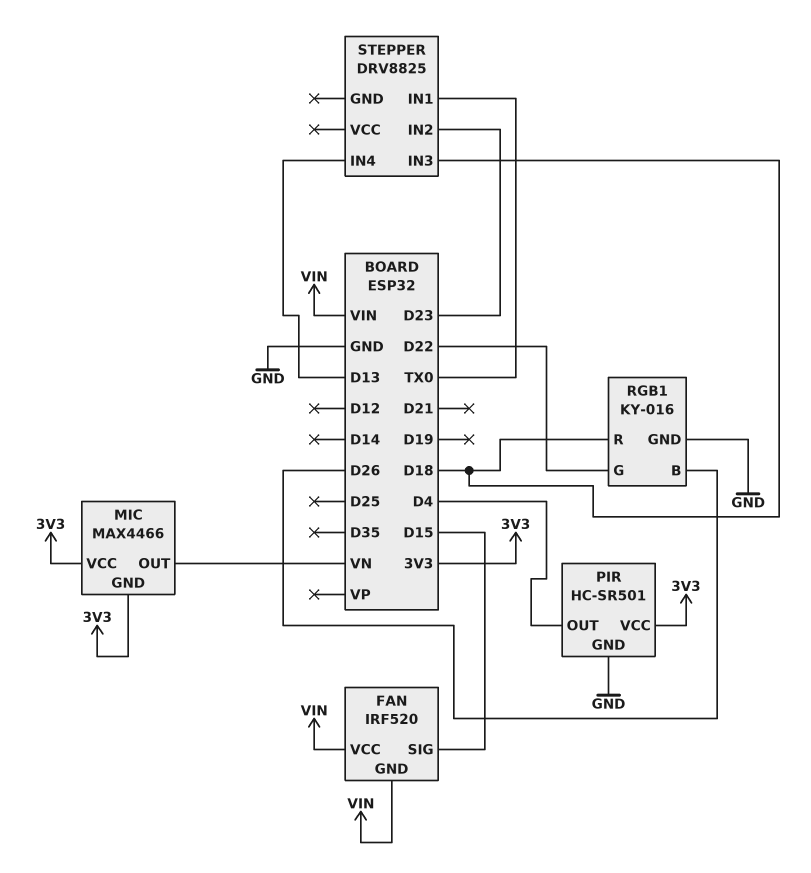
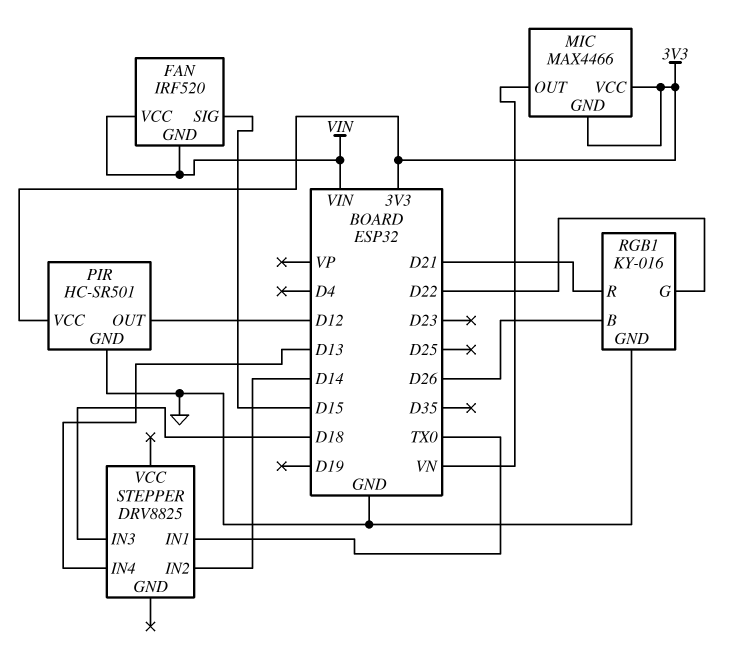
PIR pin OUT: D4 -> D12
RGB1 pin R: D18 -> D21
STEPPER pin IN2: D23 -> D14

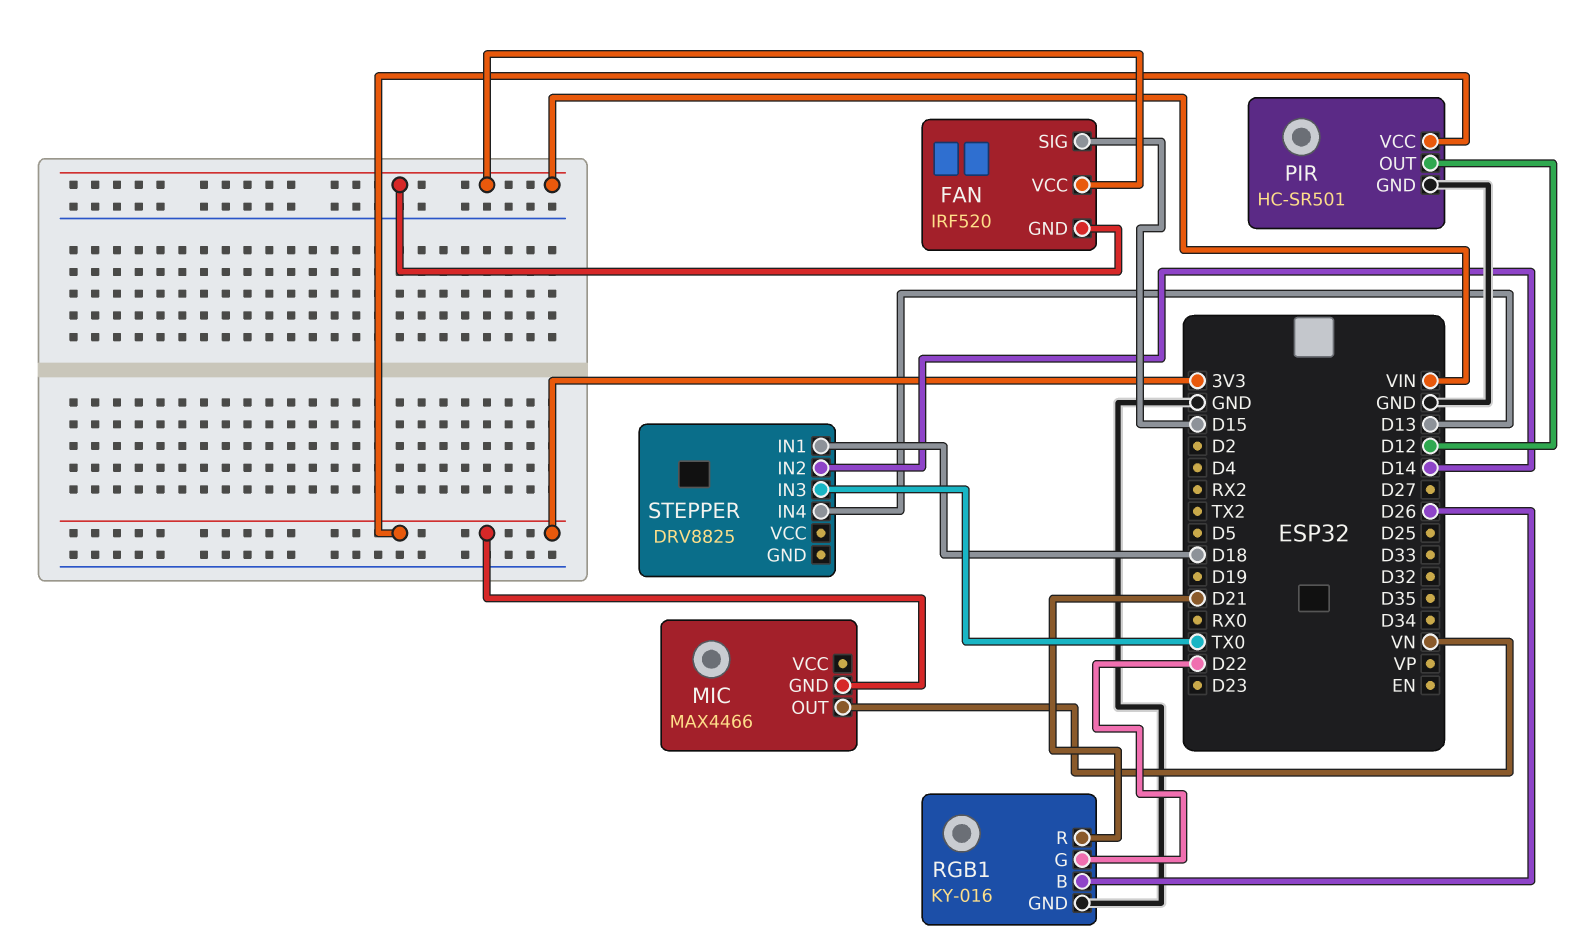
MIC pin VCC: 3V3 -> none
STEPPER pin IN1: TX0 -> D18
STEPPER pin IN3: D18 -> TX0

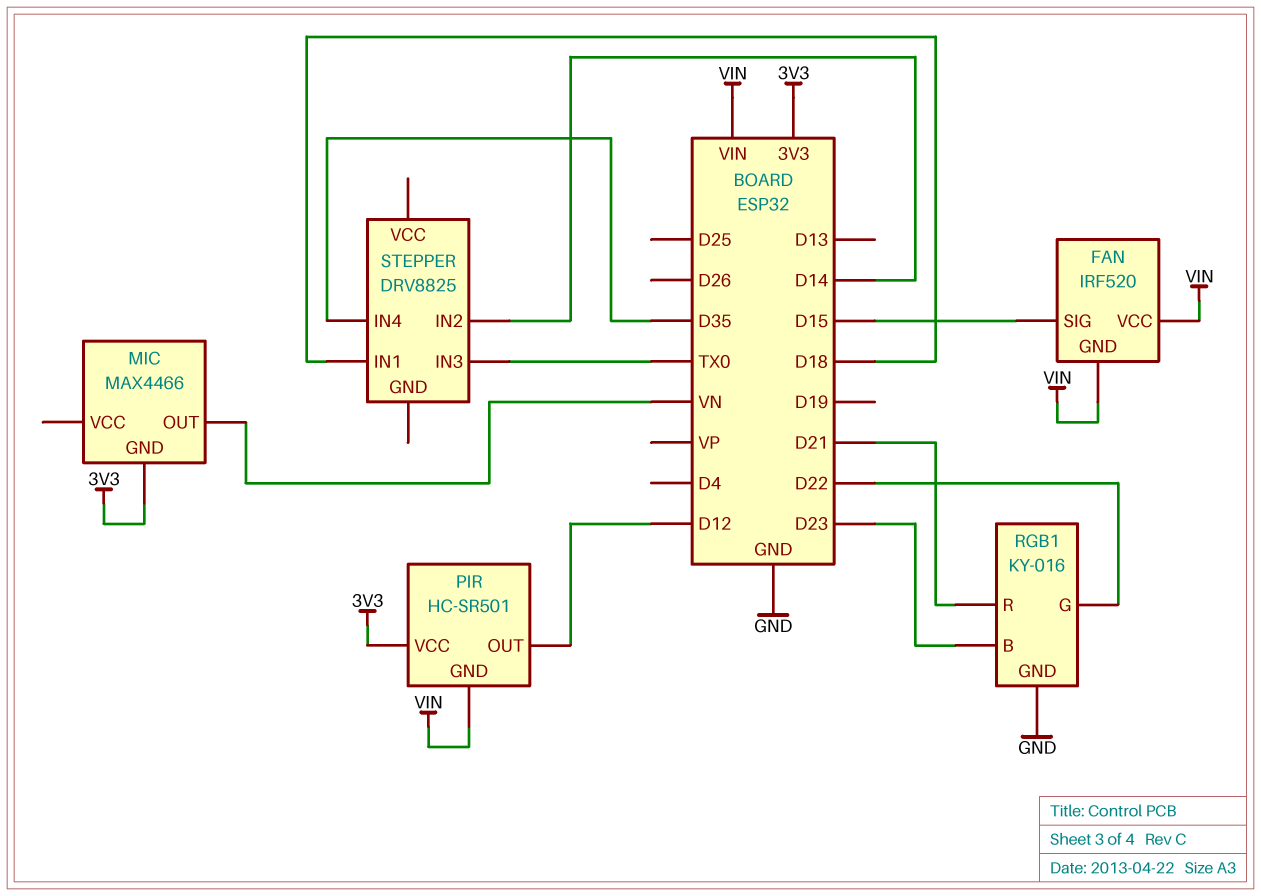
PIR pin GND: GND -> VIN
RGB1 pin B: D26 -> D23
STEPPER pin IN4: D13 -> D35

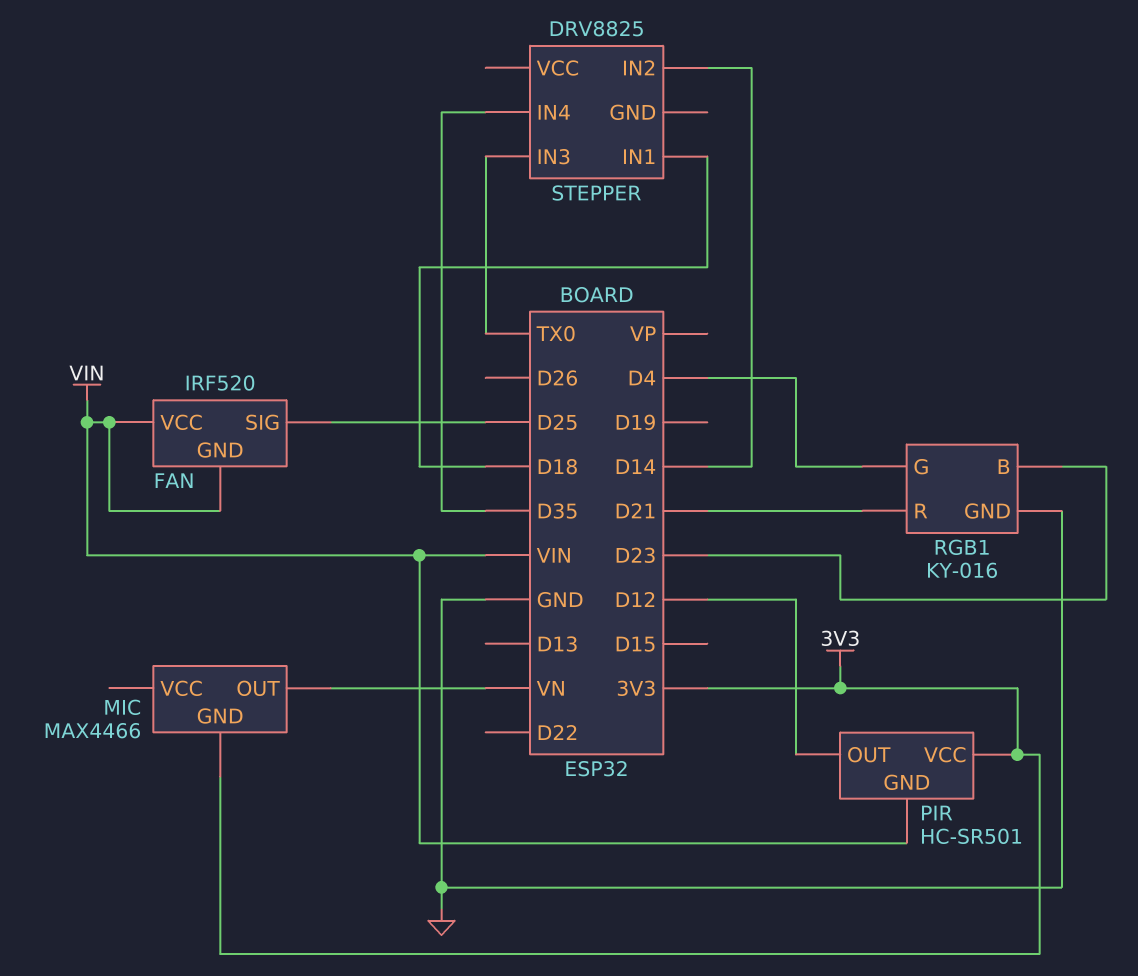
FAN pin SIG: D15 -> D25
RGB1 pin G: D22 -> D4

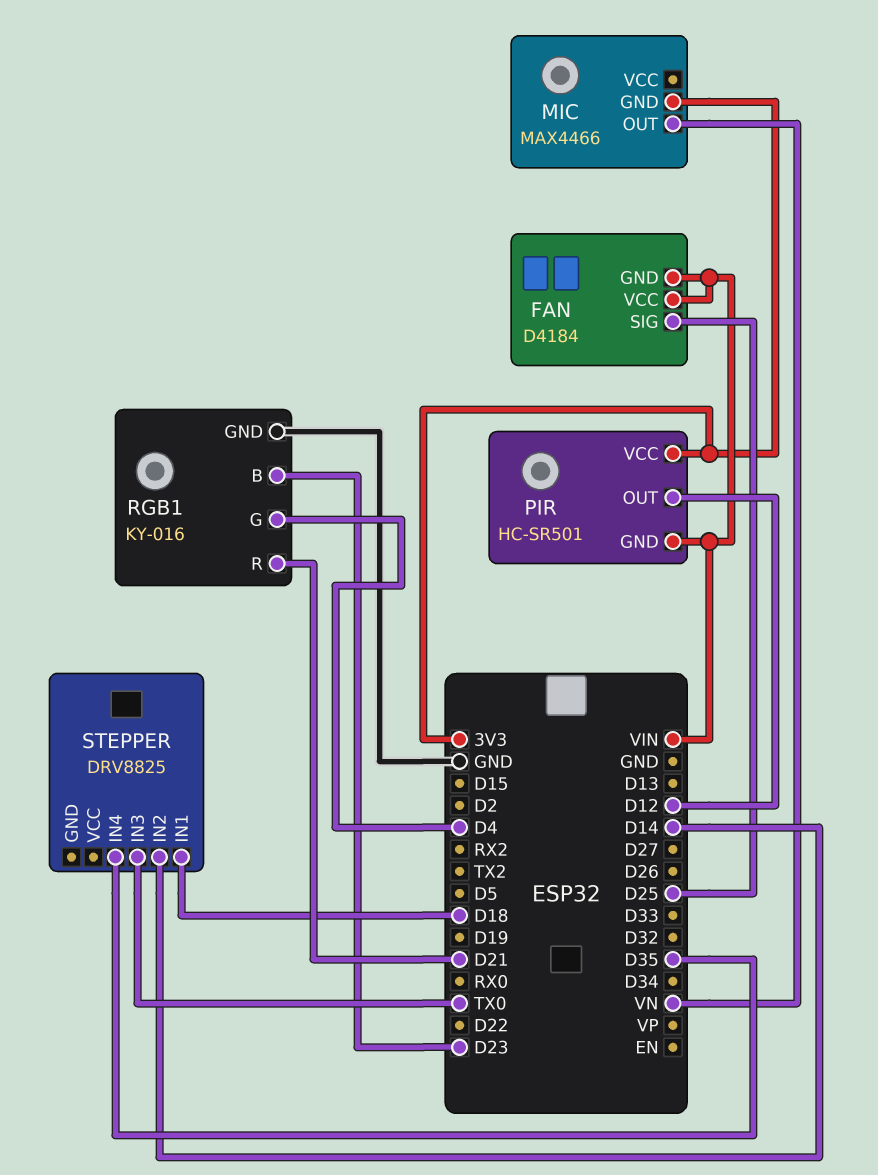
FAN: IRF520 -> D4184

